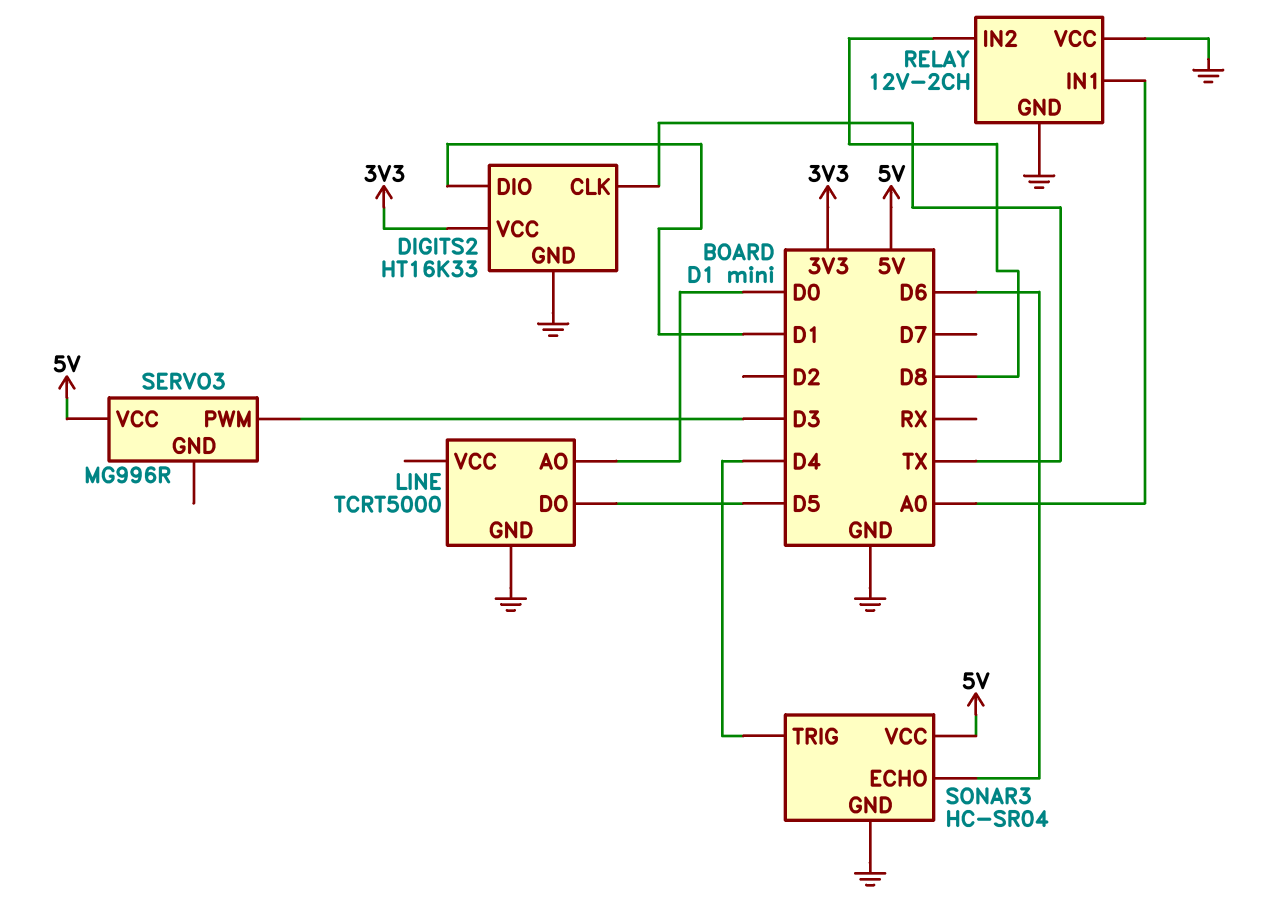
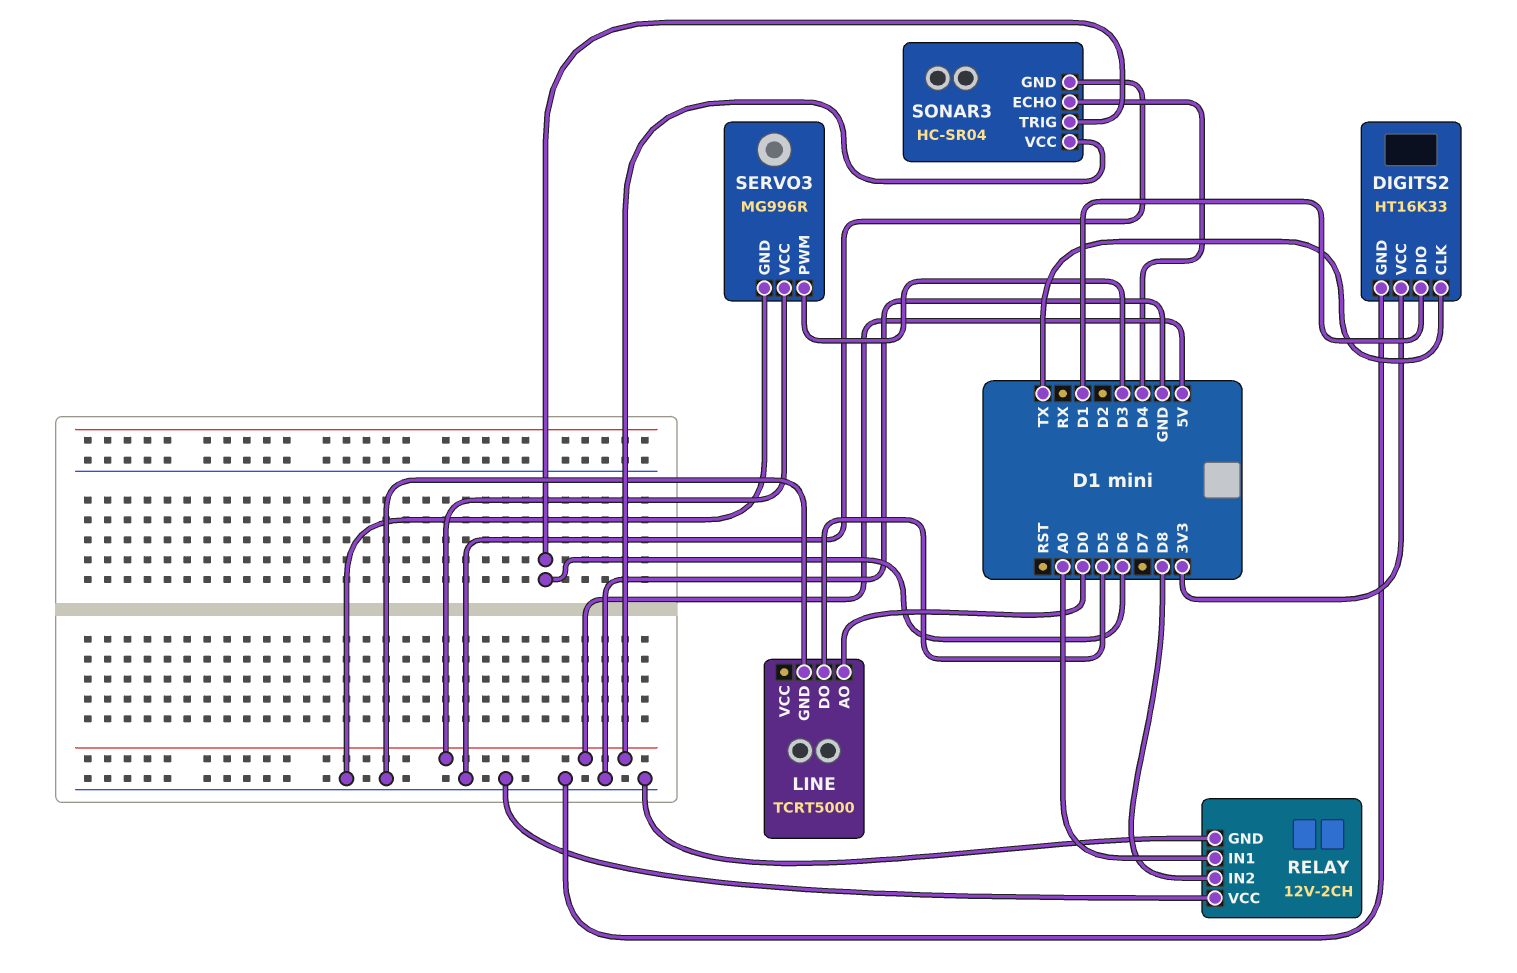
SERVO3 pin GND: none -> GND
SONAR3 pin ECHO: D6 -> D4
SONAR3 pin TRIG: D4 -> D6

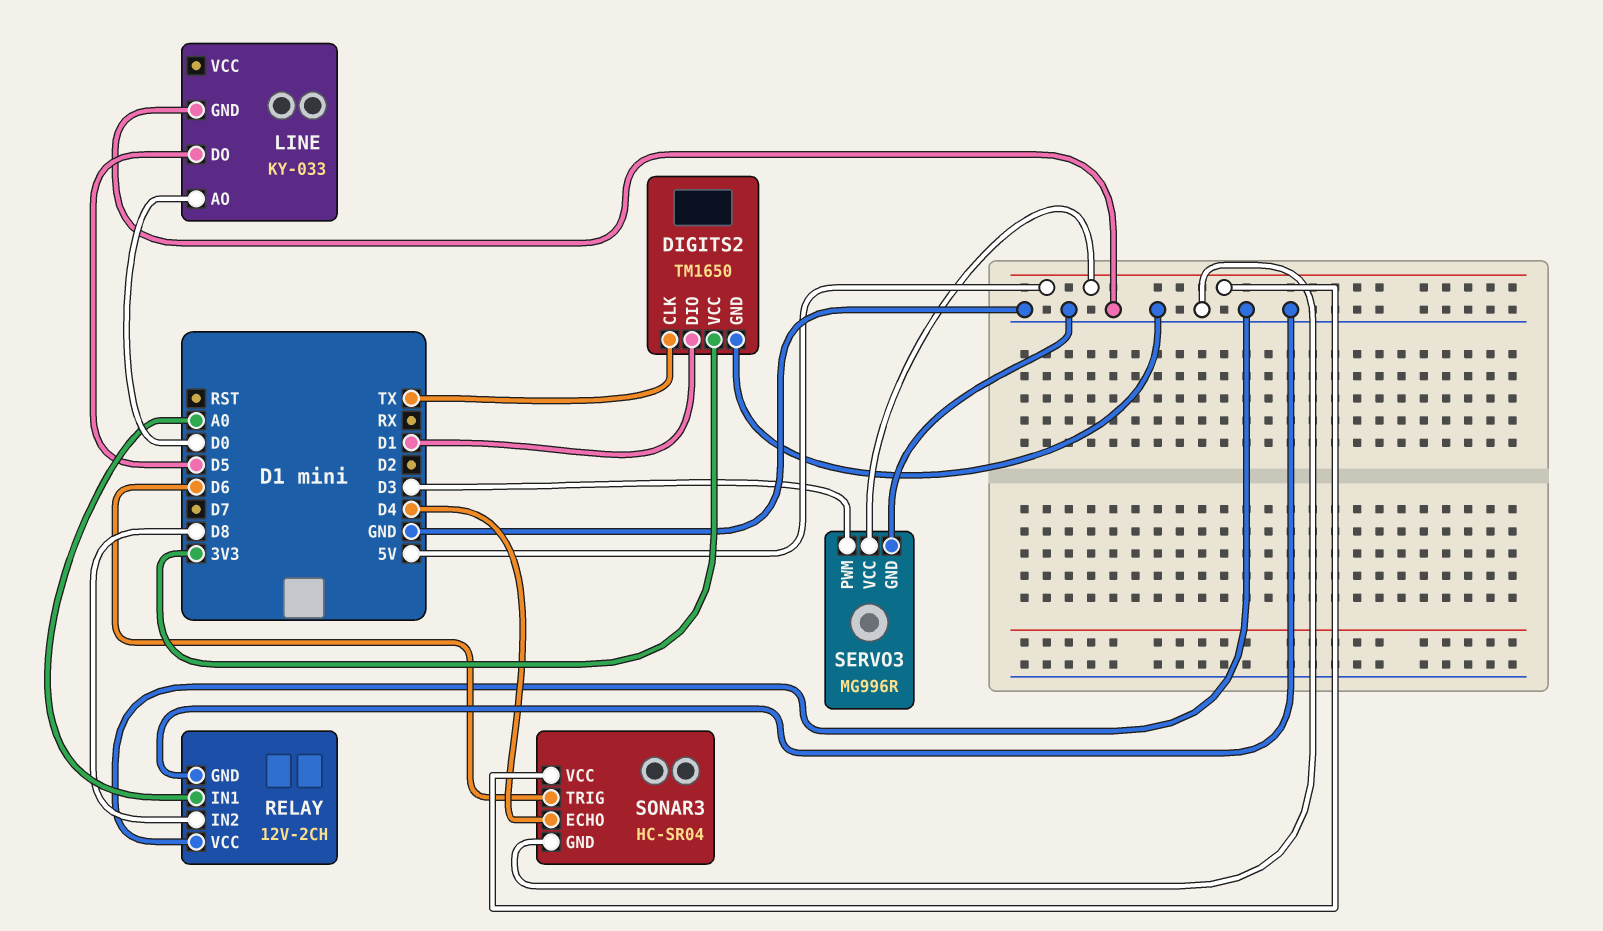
DIGITS2: HT16K33 -> TM1650
LINE: TCRT5000 -> KY-033

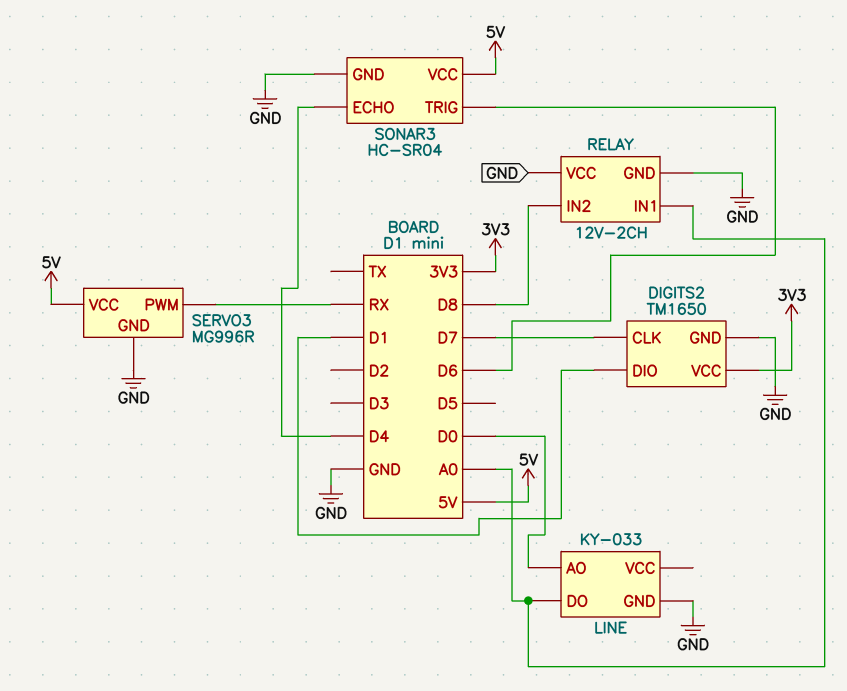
DIGITS2 pin CLK: TX -> D7
LINE pin DO: D5 -> A0
SERVO3 pin PWM: D3 -> RX

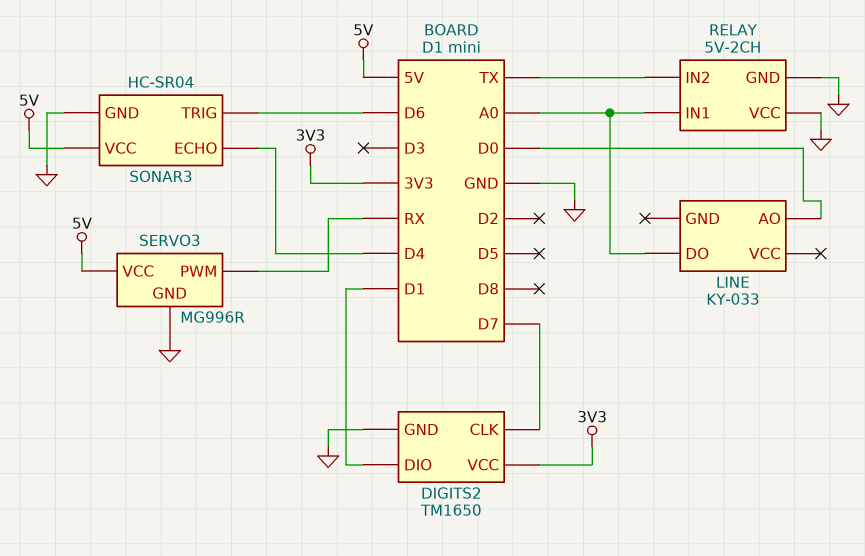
LINE pin GND: GND -> none
RELAY: 12V-2CH -> 5V-2CH
RELAY pin IN2: D8 -> TX

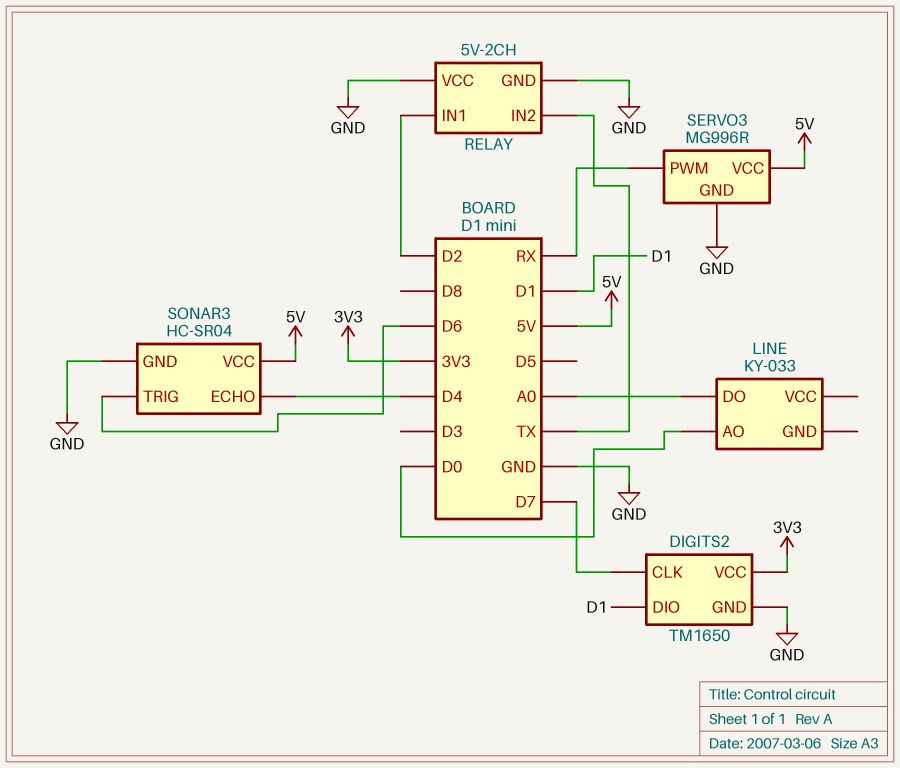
RELAY pin IN1: A0 -> D2

